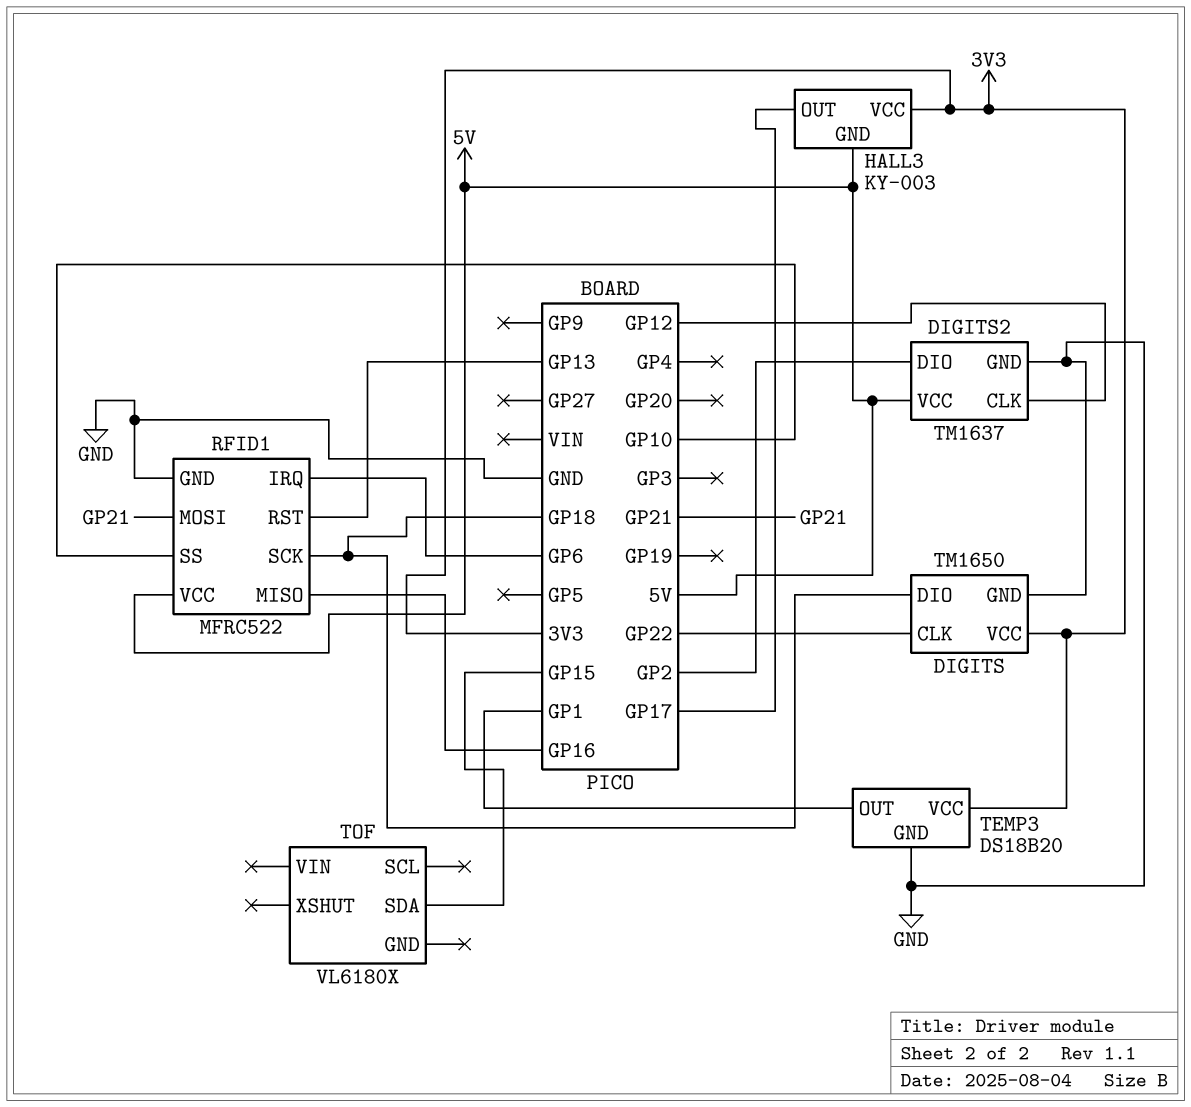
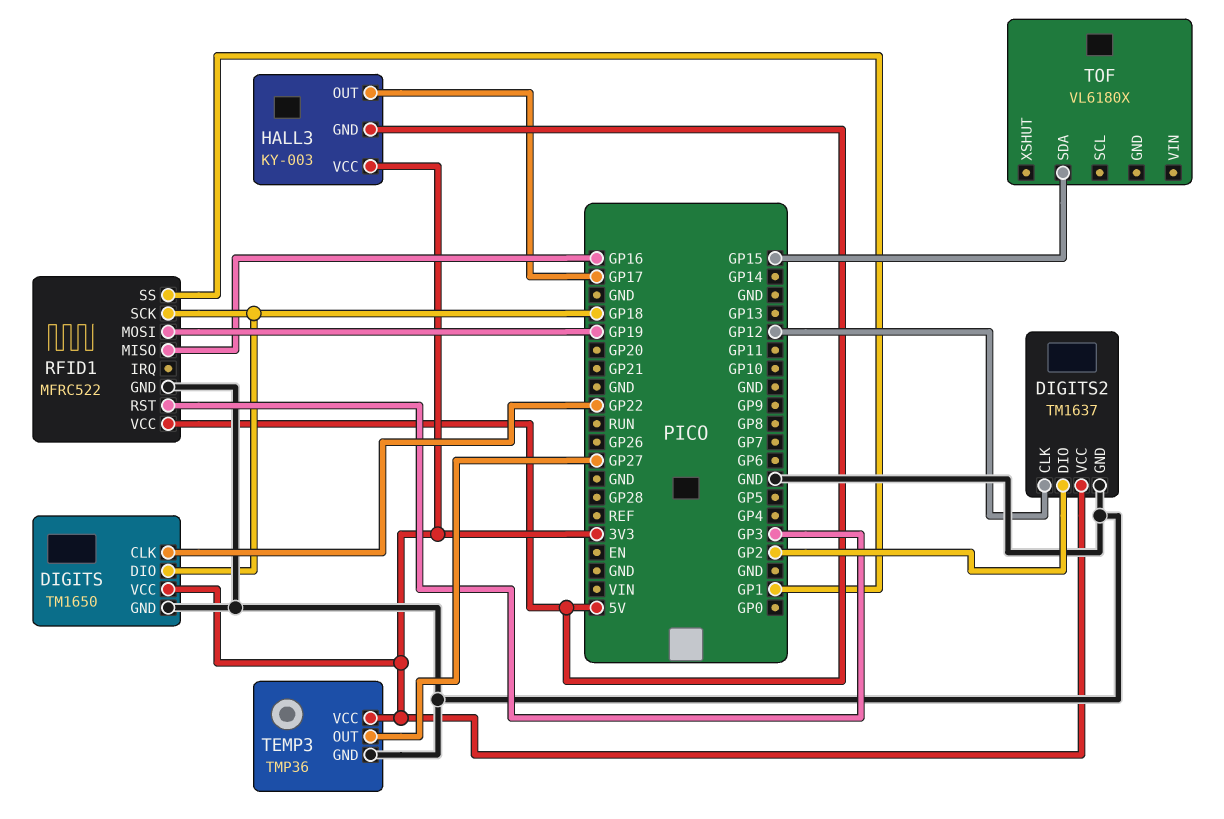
DIGITS2 pin VCC: 5V -> 3V3
RFID1 pin IRQ: GP6 -> none
RFID1 pin MOSI: GP21 -> GP19
RFID1 pin RST: GP13 -> GP3
RFID1 pin SS: GP10 -> GP1
TEMP3: DS18B20 -> TMP36
TEMP3 pin OUT: GP1 -> GP27

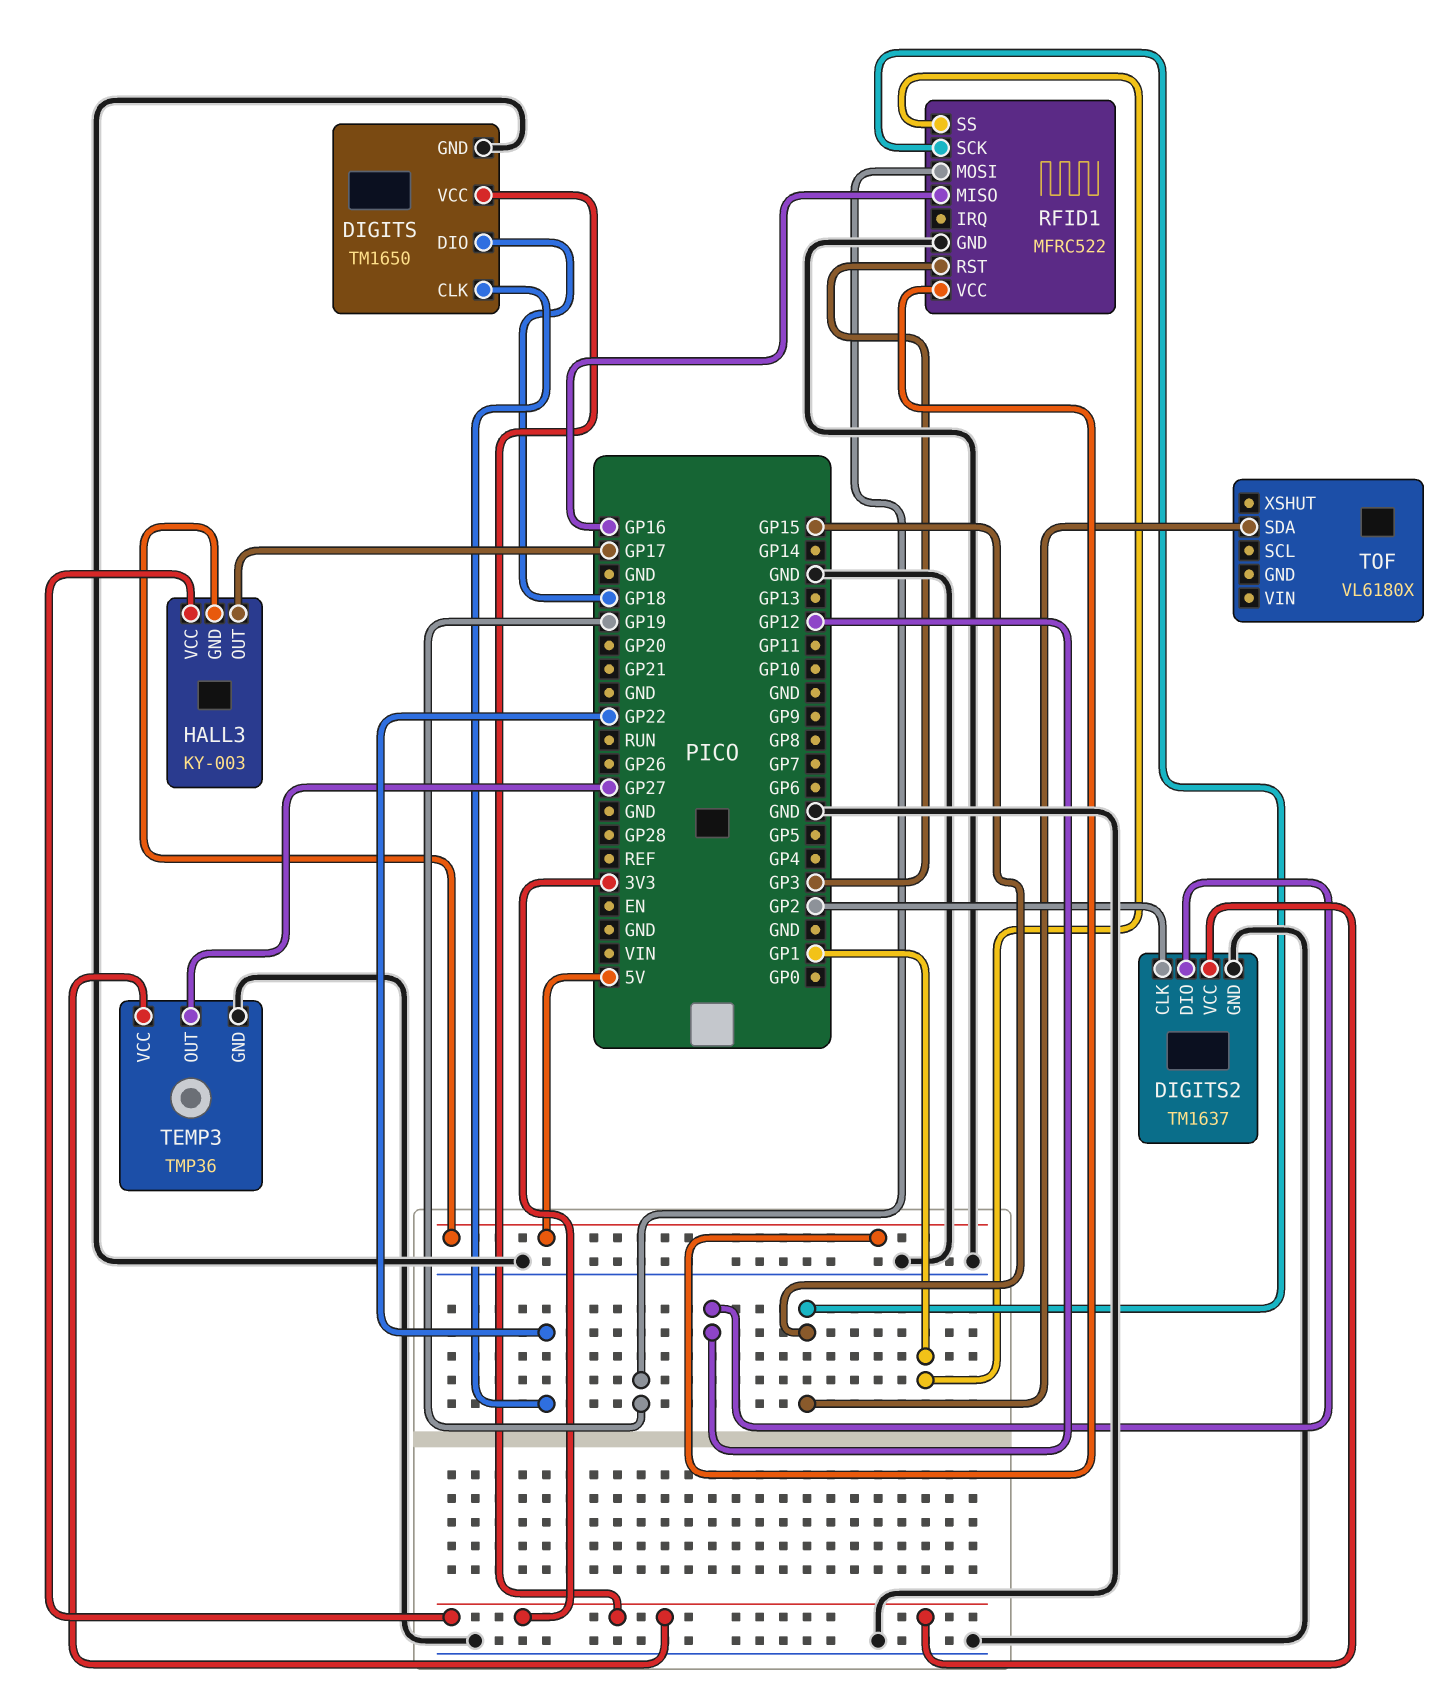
DIGITS2 pin CLK: GP12 -> GP2
DIGITS2 pin DIO: GP2 -> GP12
RFID1 pin SCK: GP18 -> GP15

